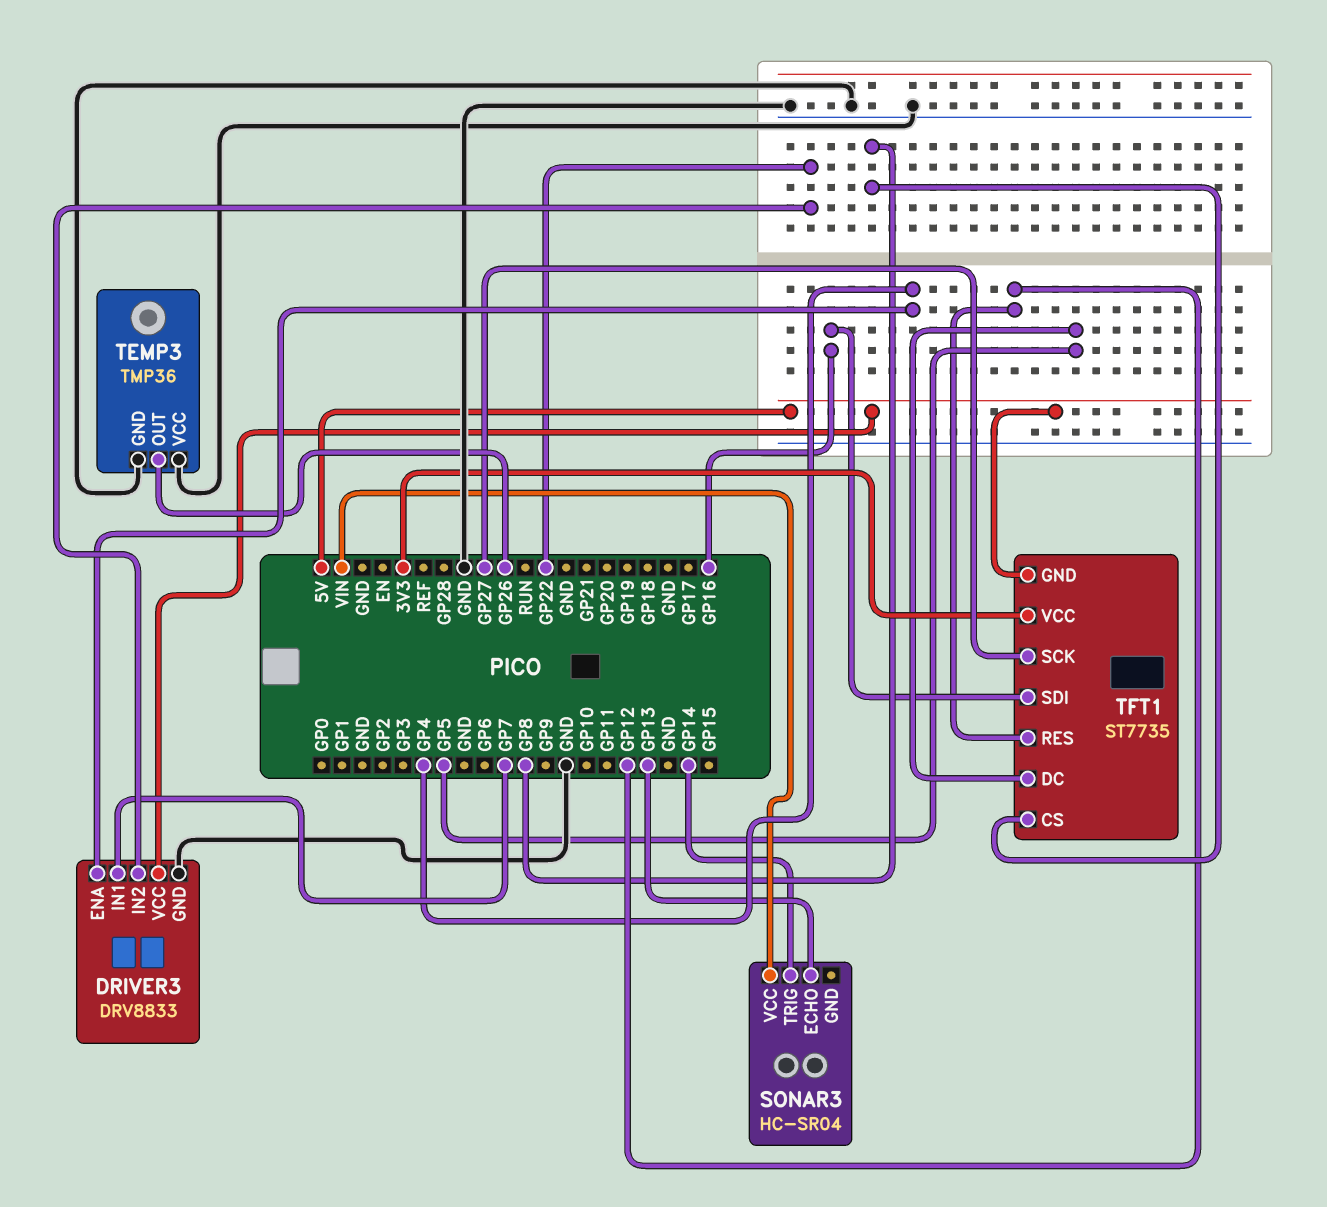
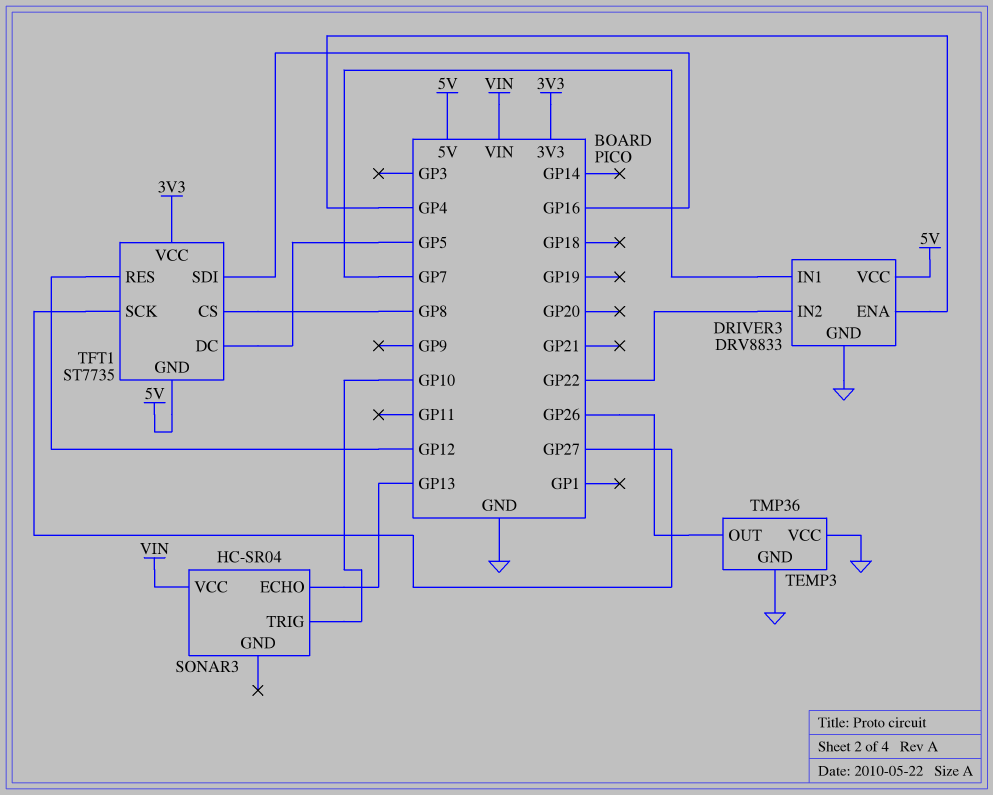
SONAR3 pin TRIG: GP14 -> GP10

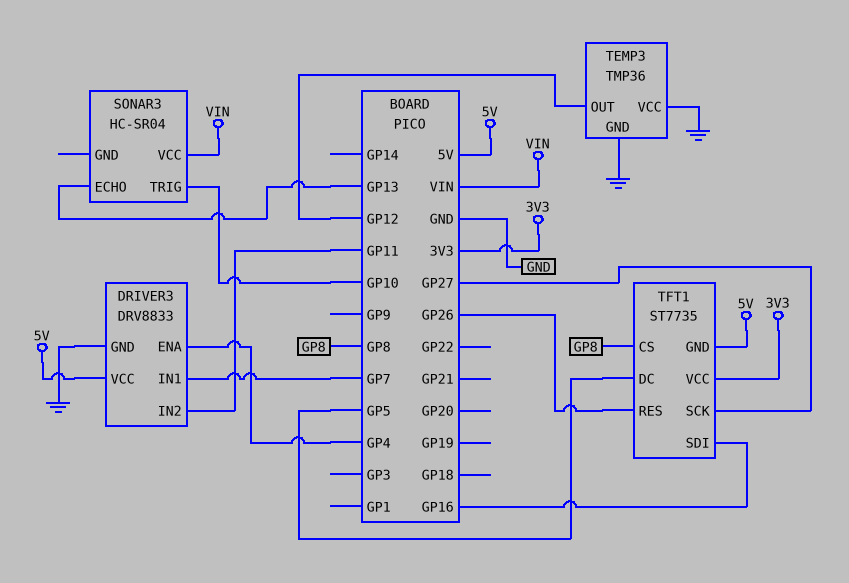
DRIVER3 pin IN2: GP22 -> GP11
TEMP3 pin OUT: GP26 -> GP12
TFT1 pin RES: GP12 -> GP26

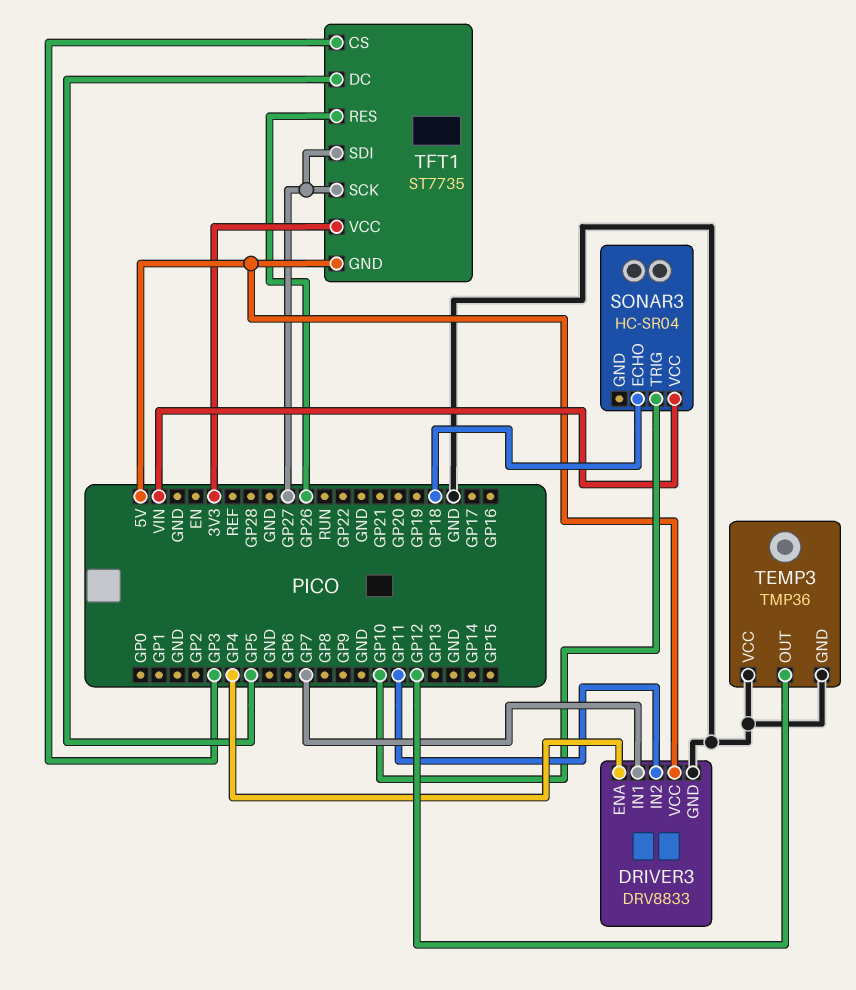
SONAR3 pin ECHO: GP13 -> GP18
TFT1 pin CS: GP8 -> GP3
TFT1 pin SDI: GP16 -> GP27

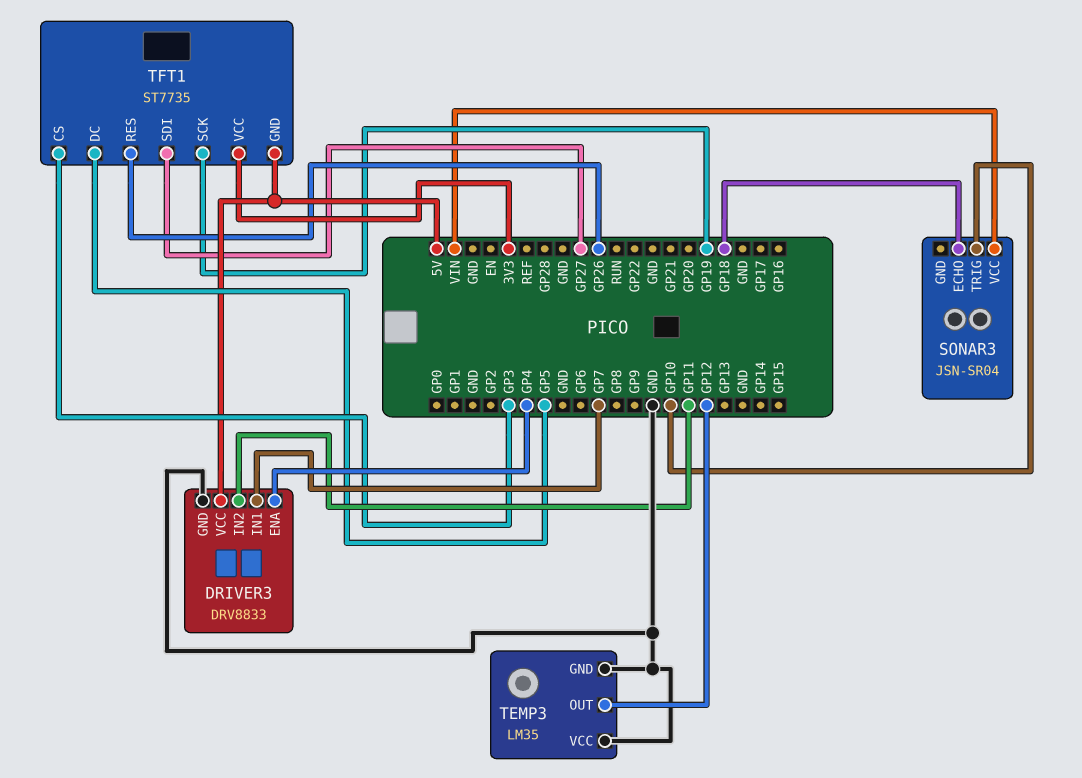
SONAR3: HC-SR04 -> JSN-SR04
TEMP3: TMP36 -> LM35
TFT1 pin SCK: GP27 -> GP19

